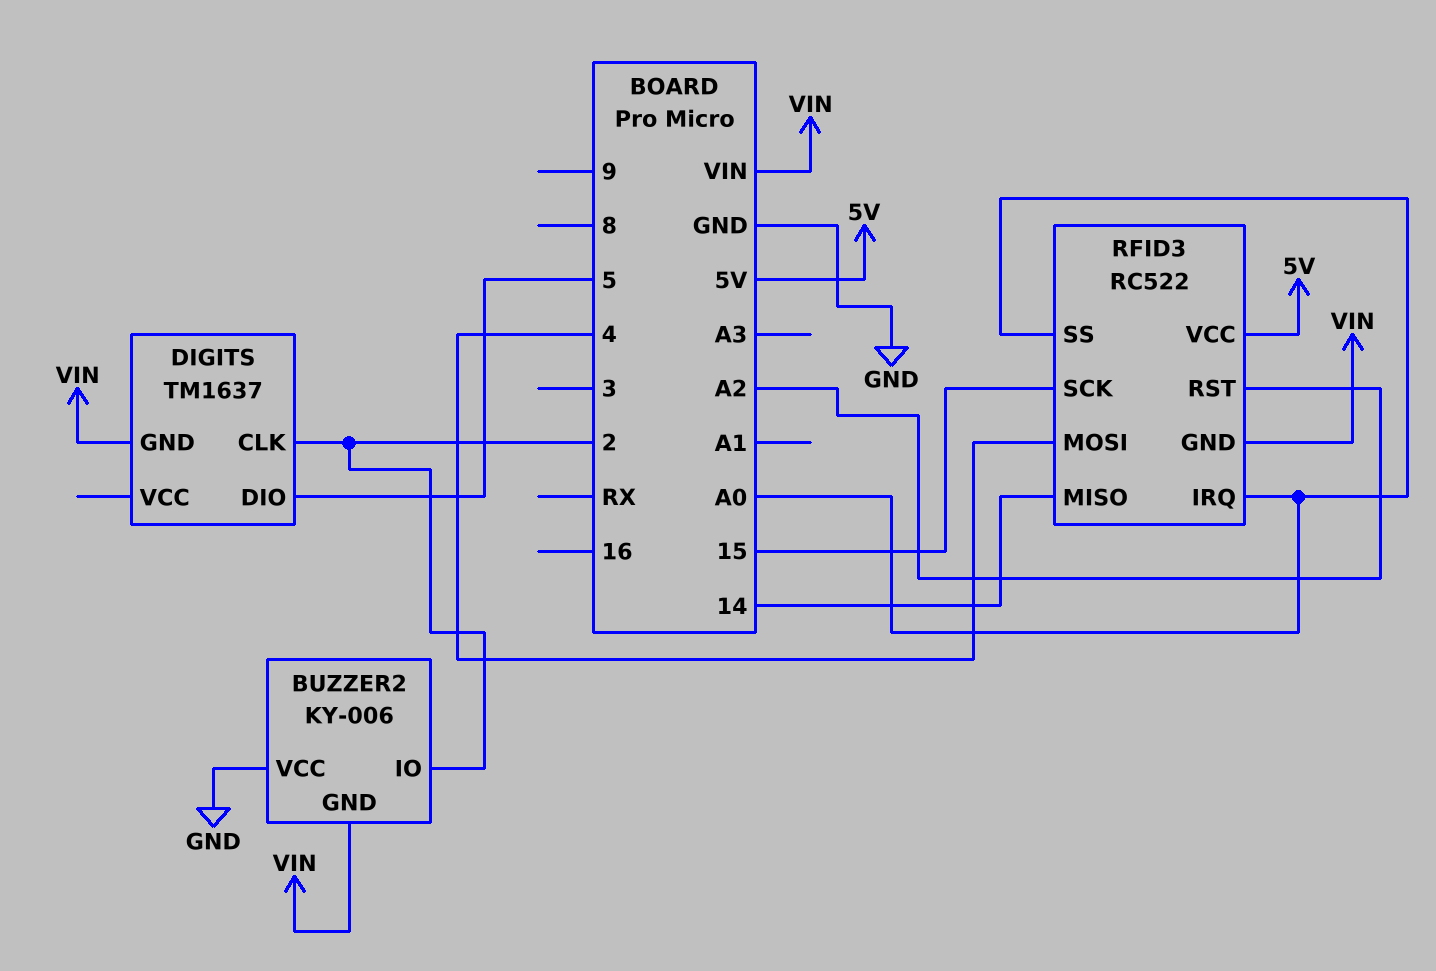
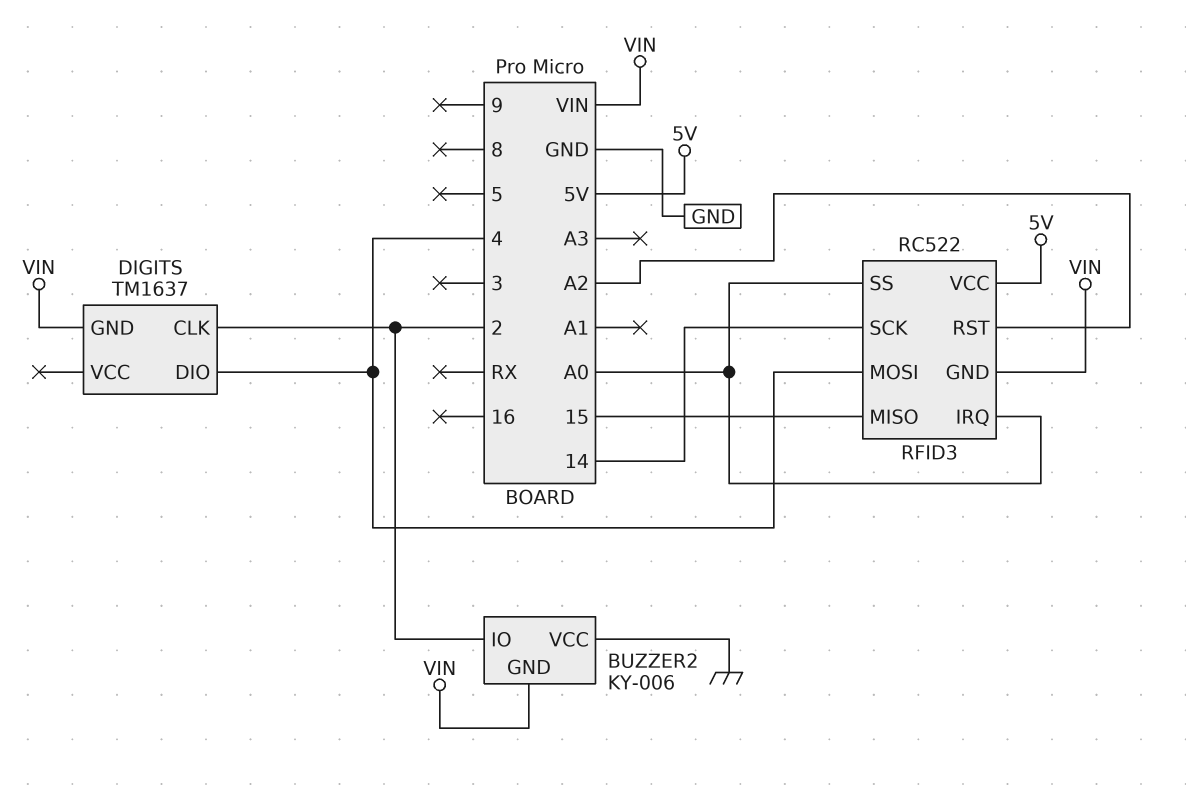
DIGITS pin DIO: 5 -> 4
RFID3 pin MISO: 14 -> 15
RFID3 pin SCK: 15 -> 14

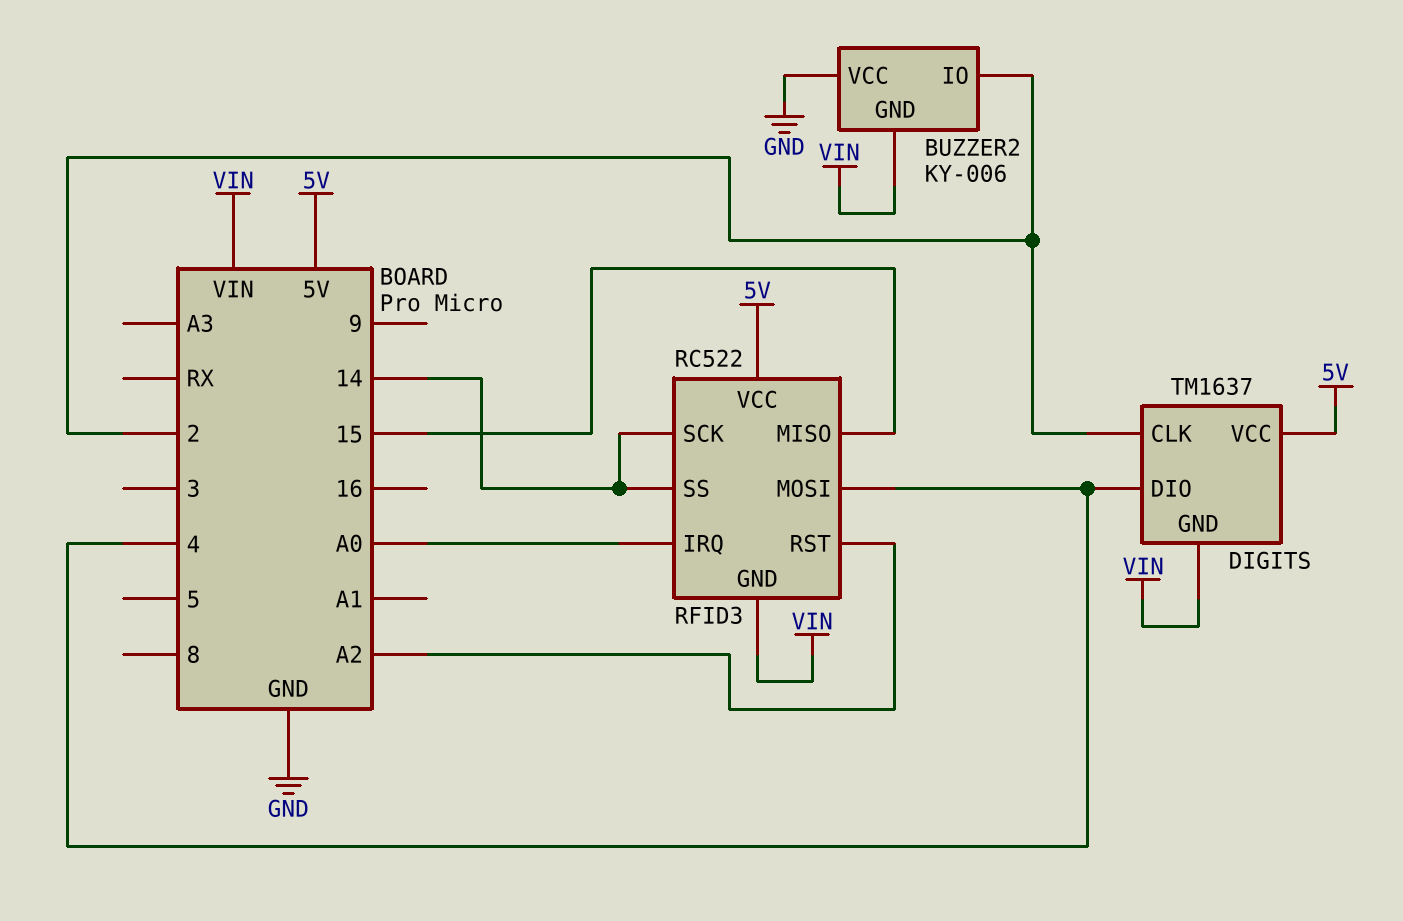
DIGITS pin VCC: none -> 5V
RFID3 pin SS: A0 -> 14

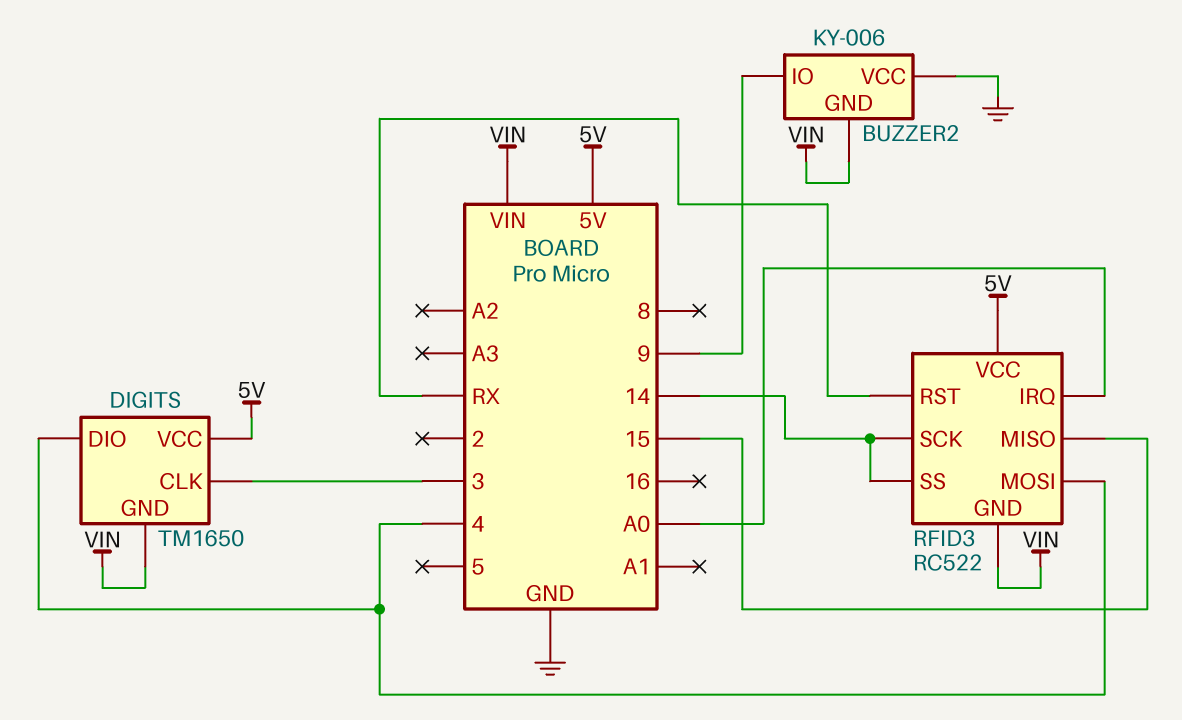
BUZZER2 pin IO: 2 -> 9
DIGITS: TM1637 -> TM1650
DIGITS pin CLK: 2 -> 3
RFID3 pin RST: A2 -> RX

